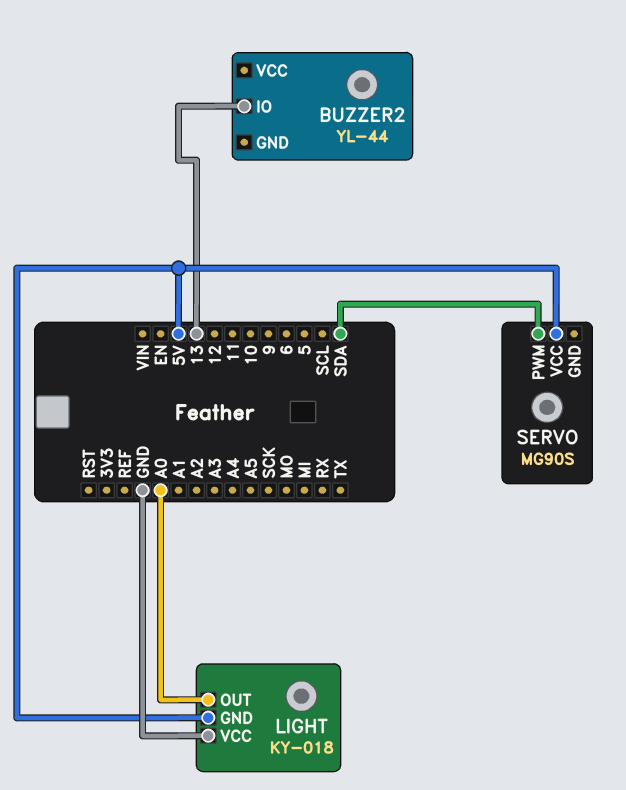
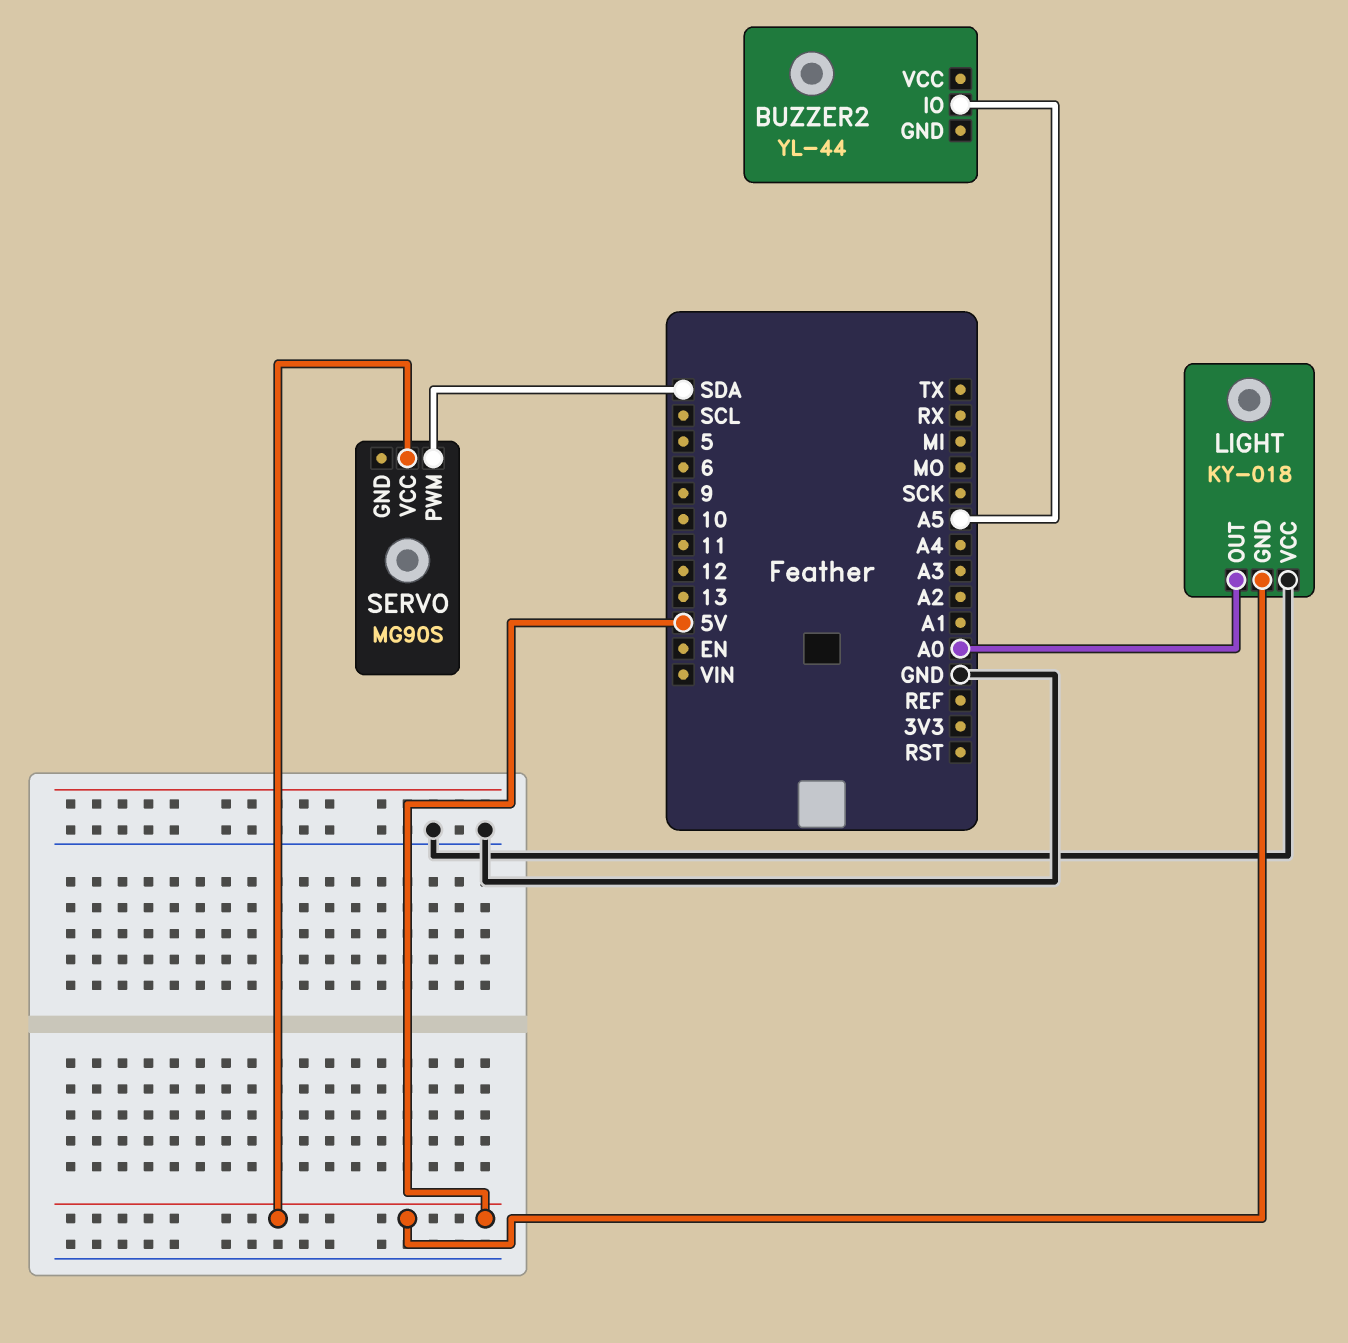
BUZZER2 pin IO: 13 -> A5

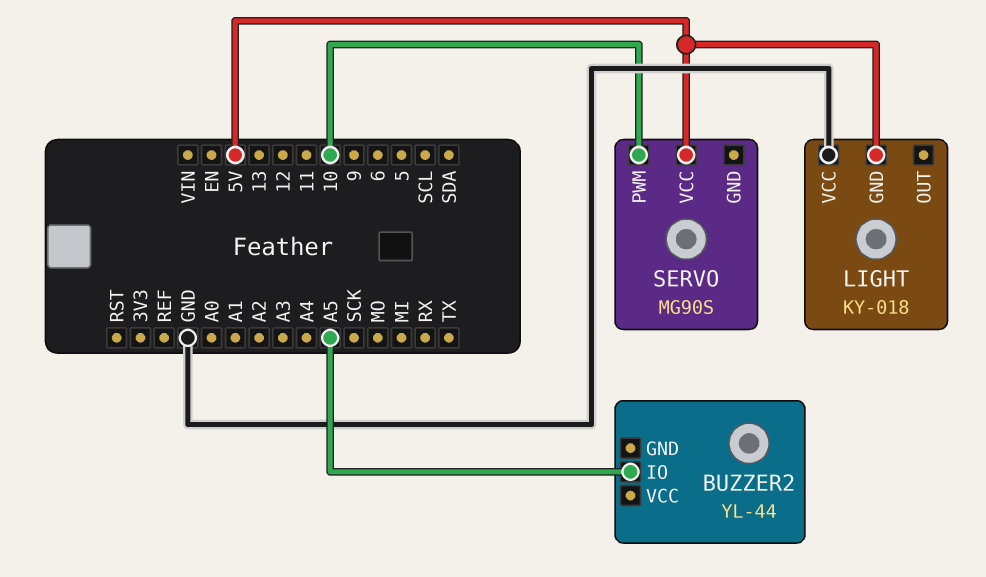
LIGHT pin OUT: A0 -> none
SERVO pin PWM: SDA -> 10

